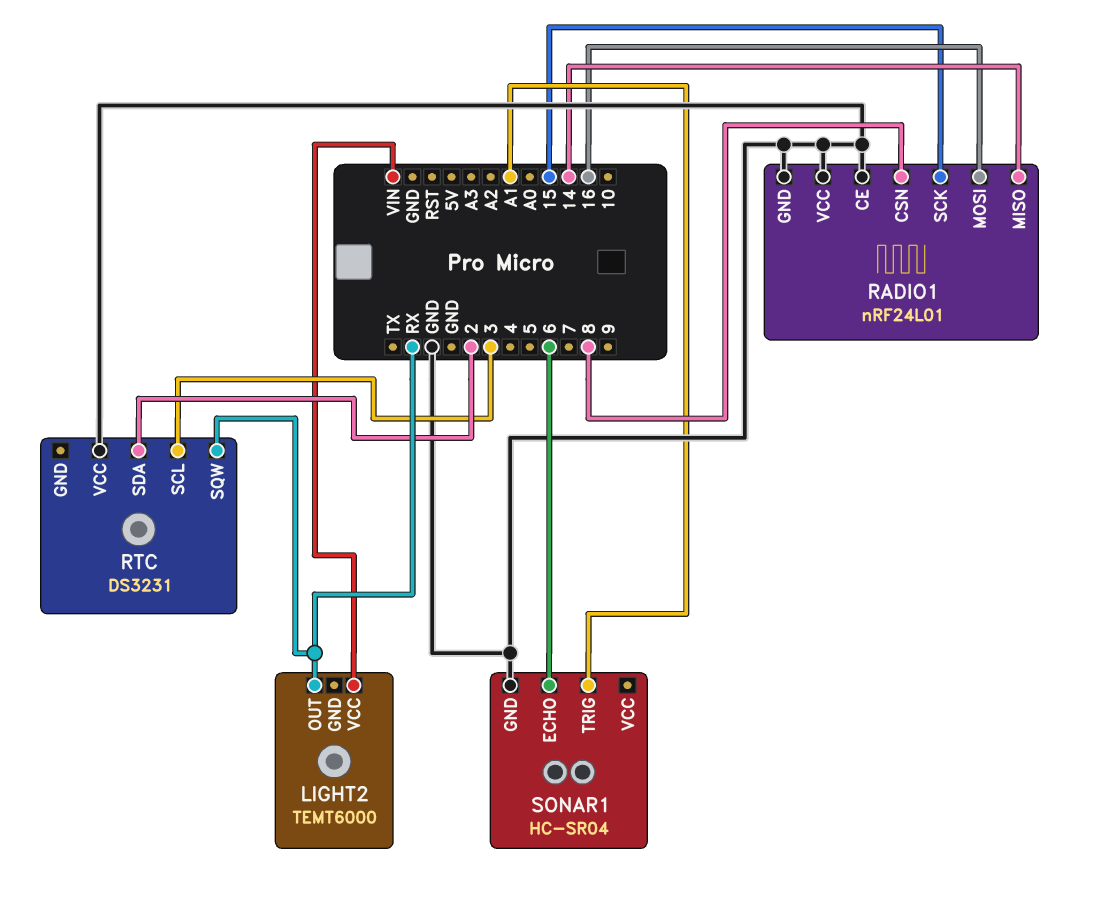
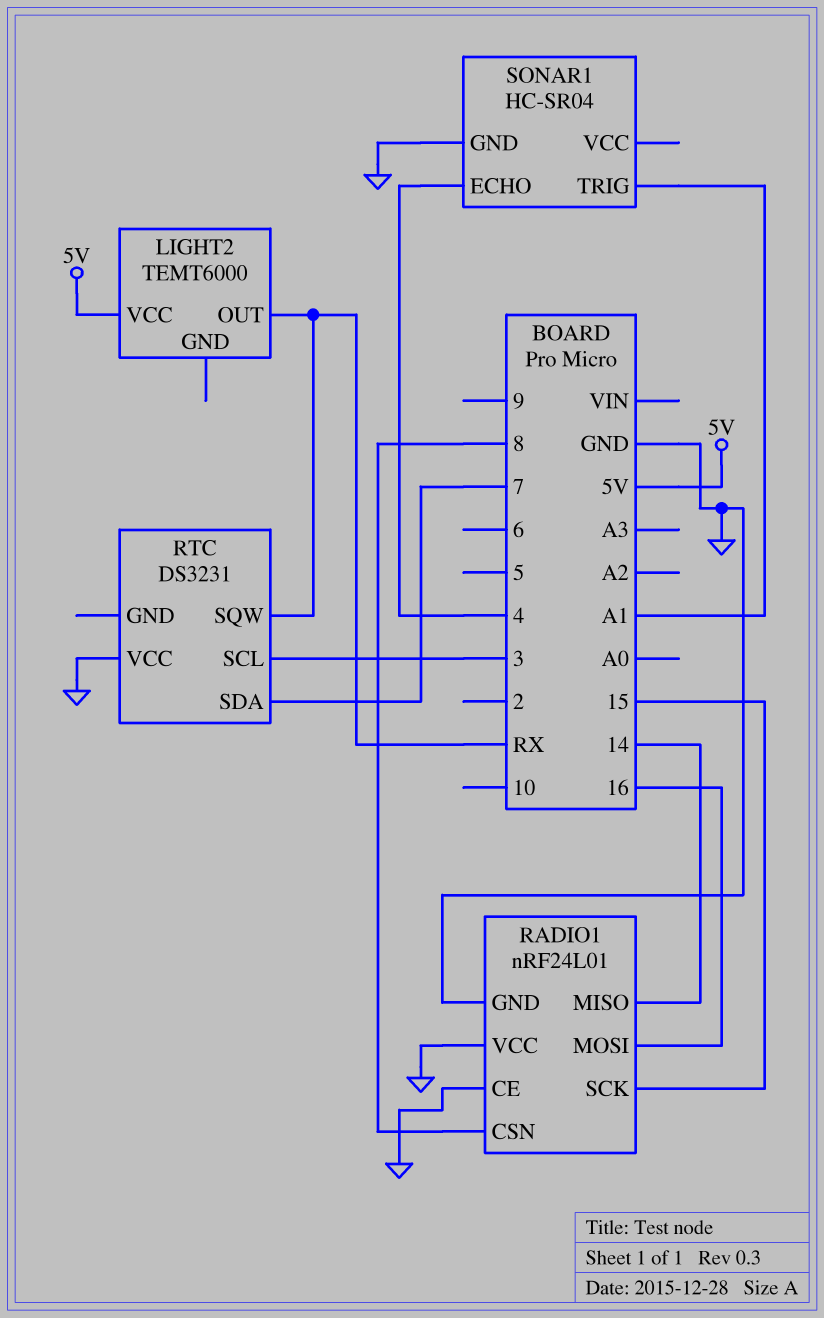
LIGHT2 pin VCC: VIN -> 5V
RTC pin SDA: 2 -> 7
SONAR1 pin ECHO: 6 -> 4

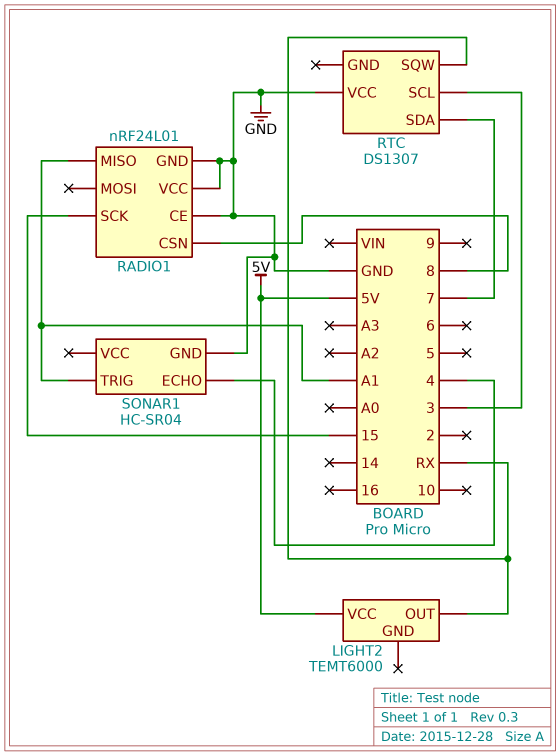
RADIO1 pin MISO: 14 -> A1
RADIO1 pin MOSI: 16 -> none
RTC: DS3231 -> DS1307

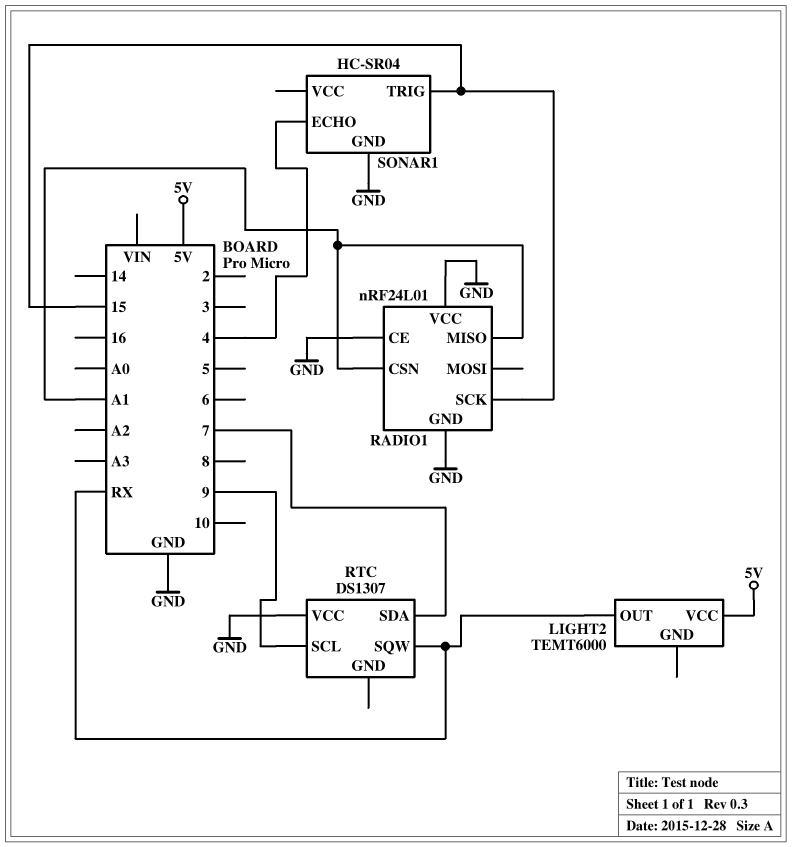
RADIO1 pin CSN: 8 -> A1
RTC pin SCL: 3 -> 9
SONAR1 pin TRIG: A1 -> 15

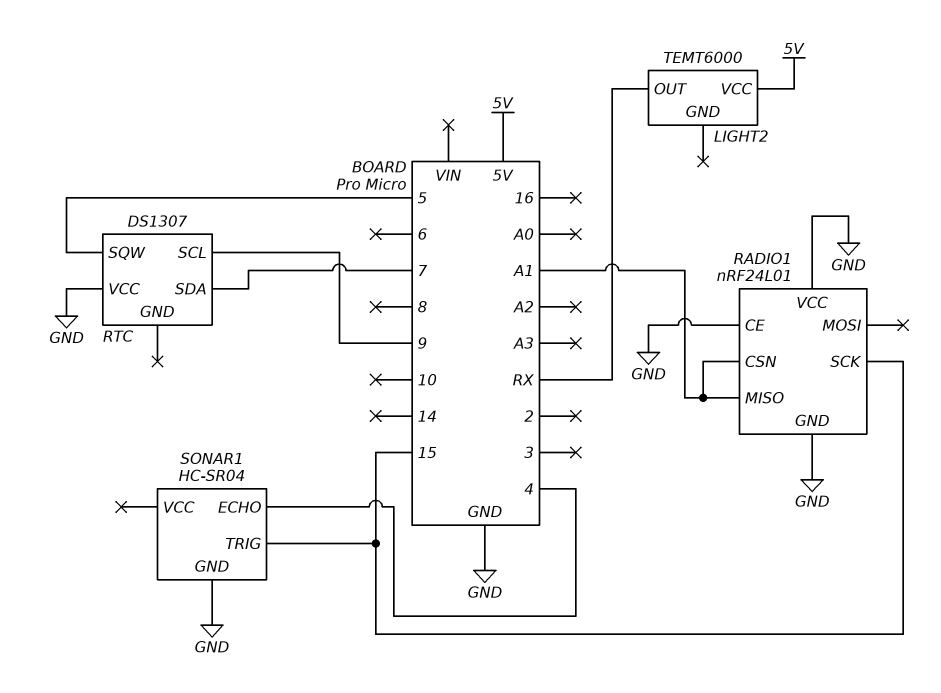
RTC pin SQW: RX -> 5

